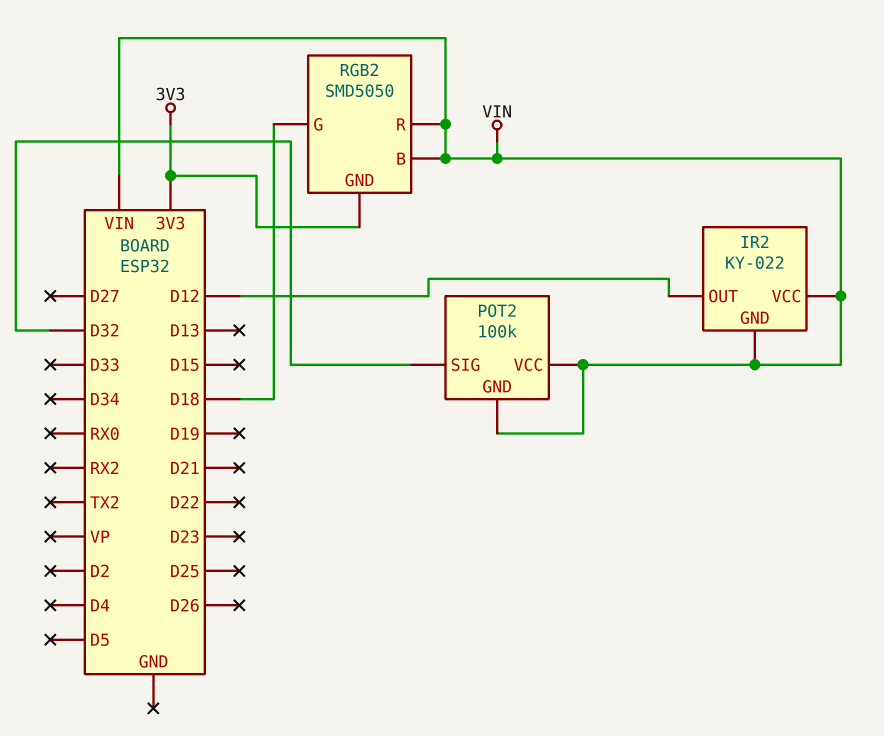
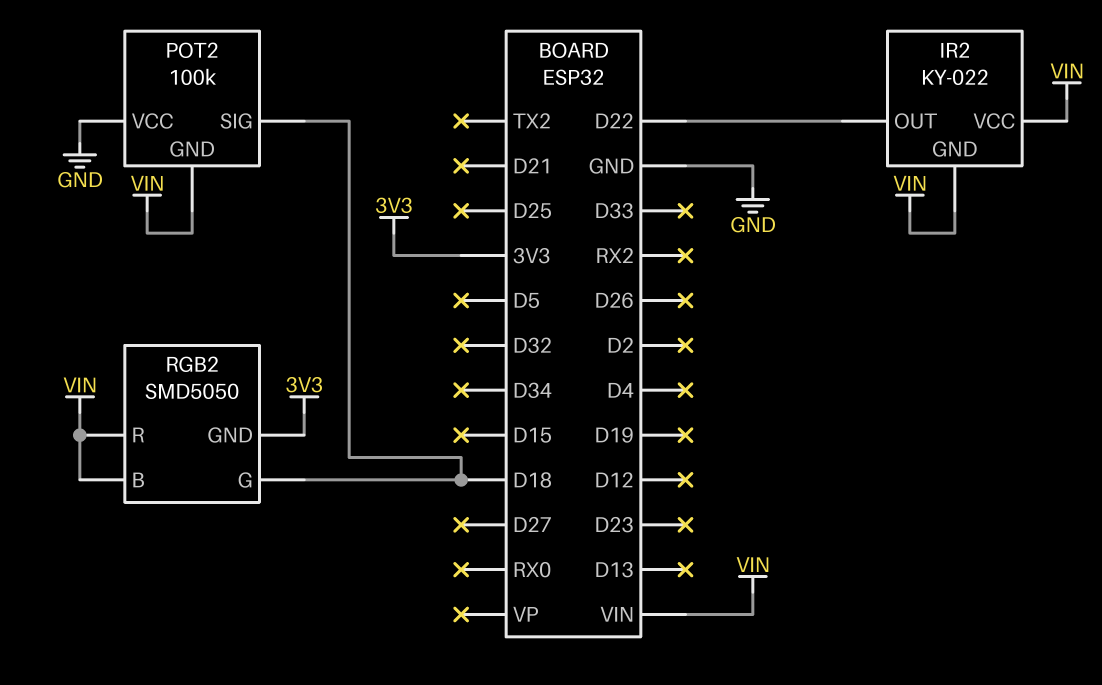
IR2 pin OUT: D12 -> D22
POT2 pin SIG: D32 -> D18
POT2 pin VCC: VIN -> GND

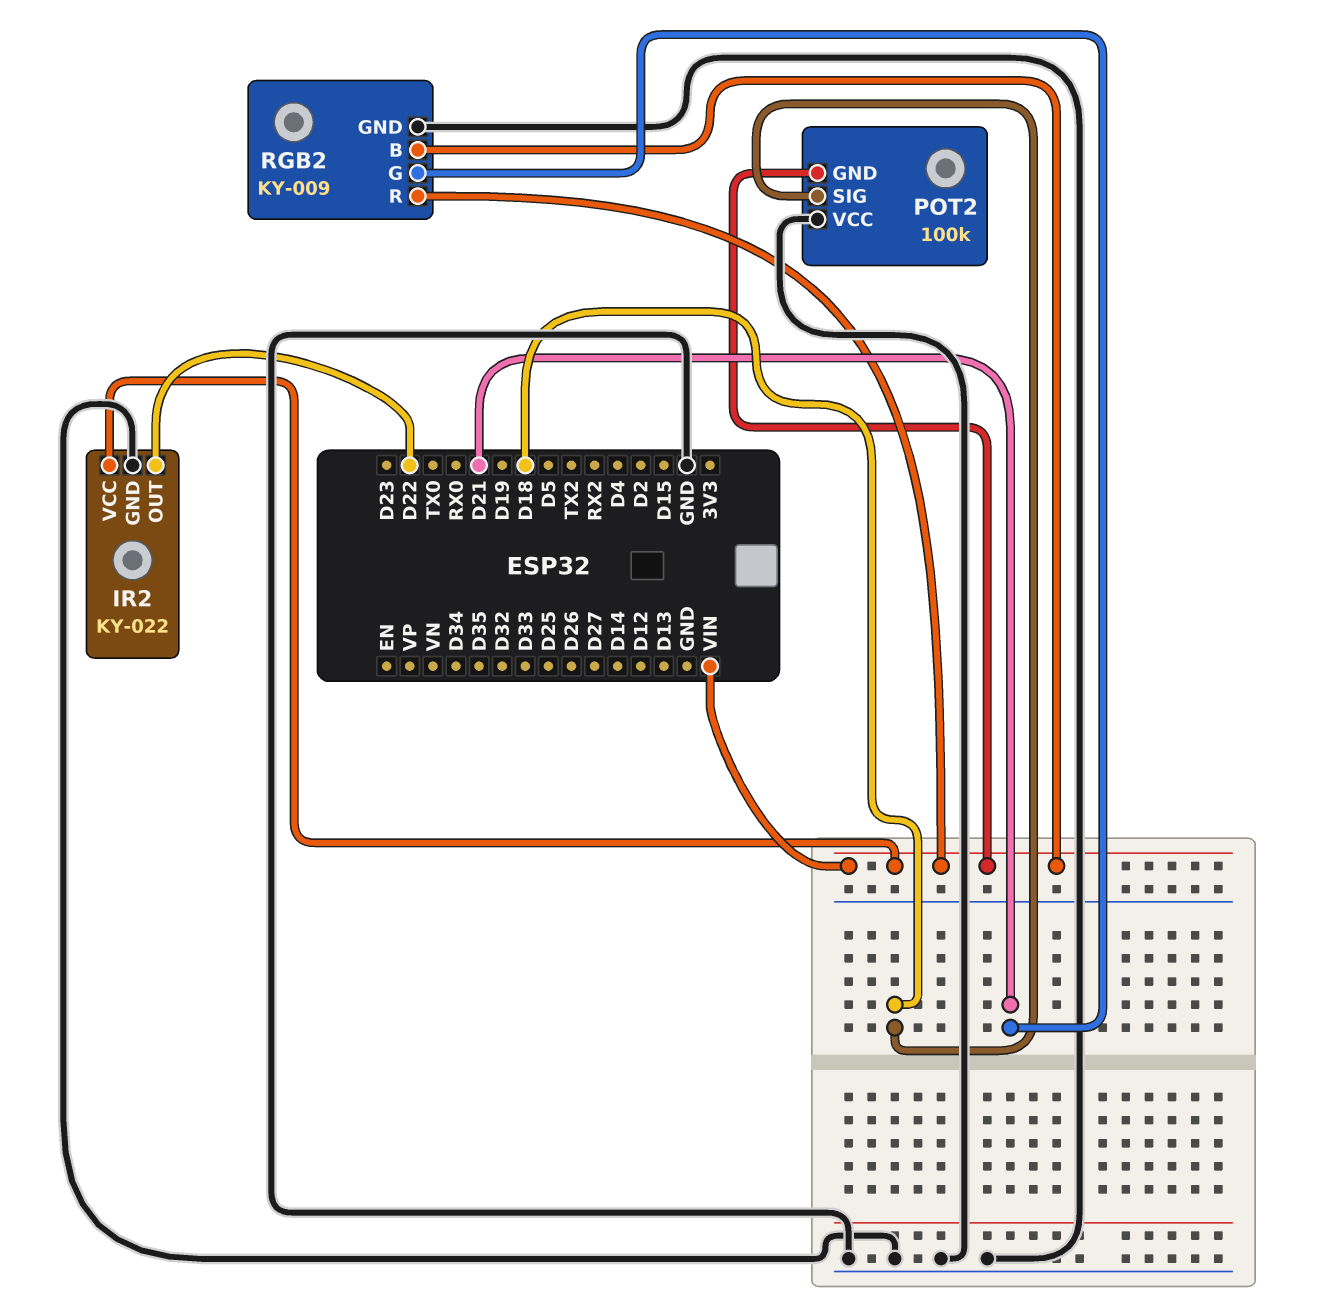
IR2 pin GND: VIN -> GND
RGB2: SMD5050 -> KY-009
RGB2 pin G: D18 -> D21
RGB2 pin GND: 3V3 -> GND

